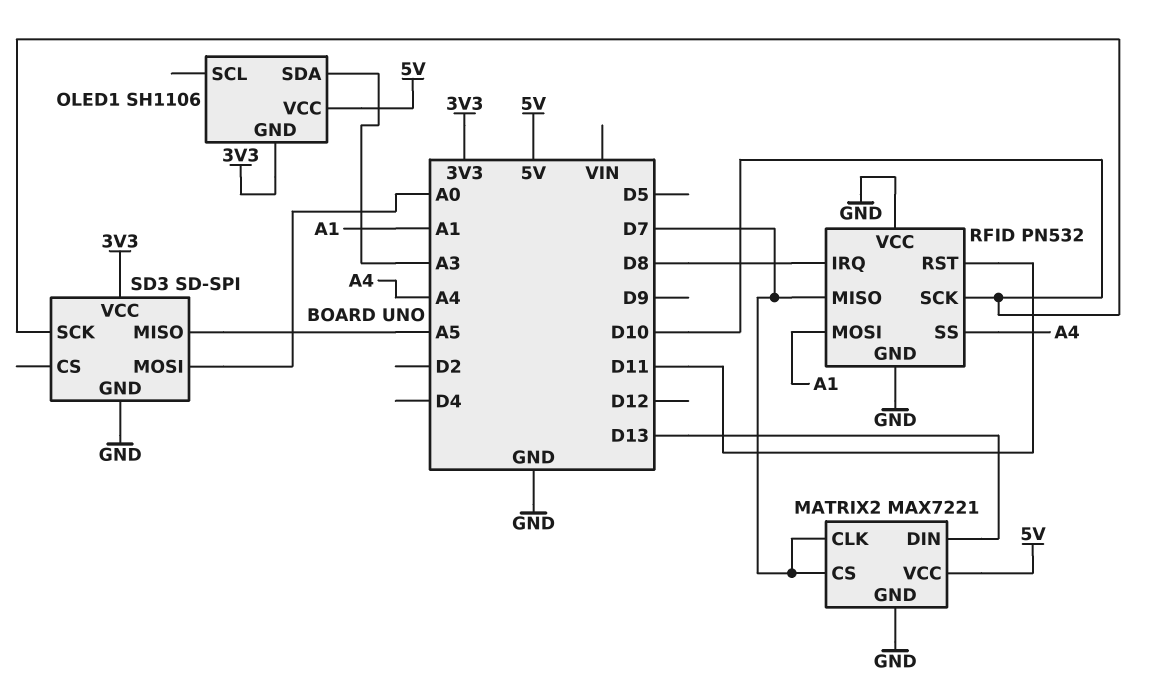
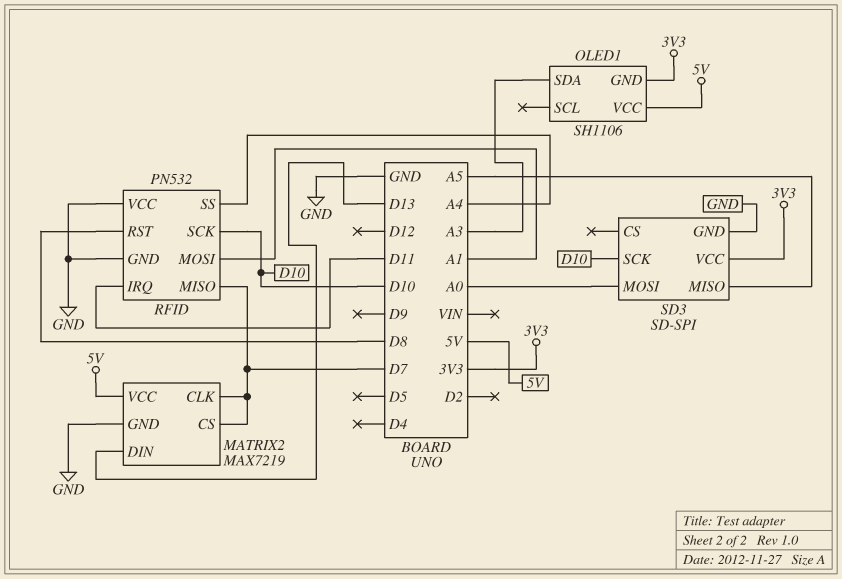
MATRIX2: MAX7221 -> MAX7219
RFID pin IRQ: D8 -> D11
RFID pin RST: D11 -> D8

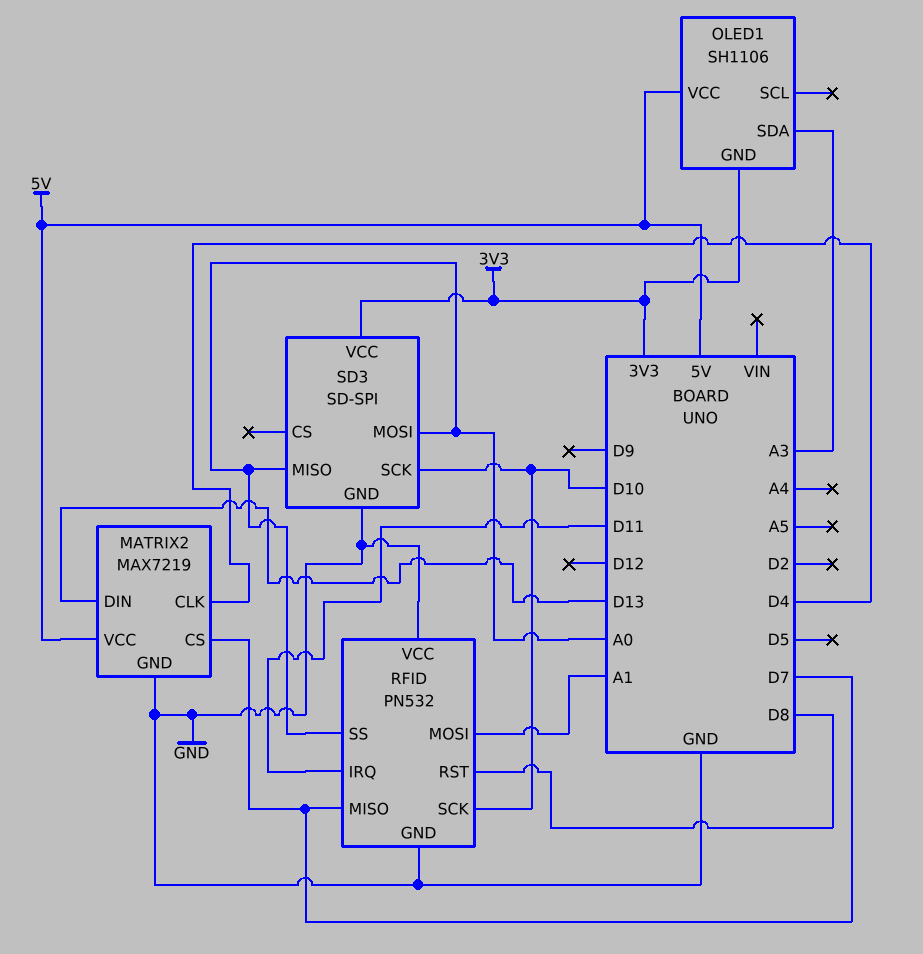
MATRIX2 pin CLK: D7 -> D4
RFID pin SS: A4 -> A0
SD3 pin MISO: A5 -> A0

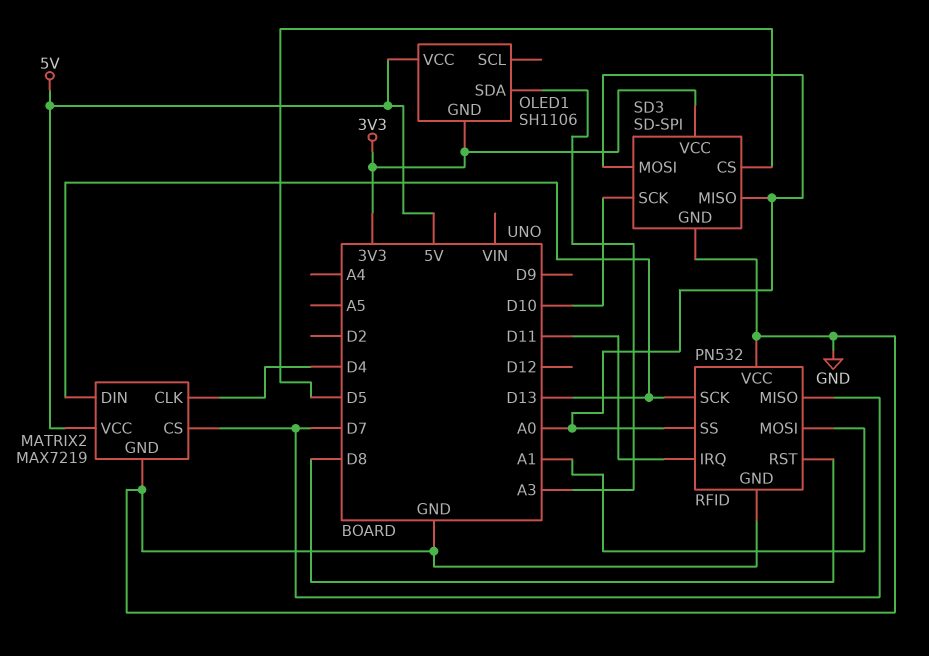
RFID pin SCK: D10 -> D13
SD3 pin CS: none -> D5

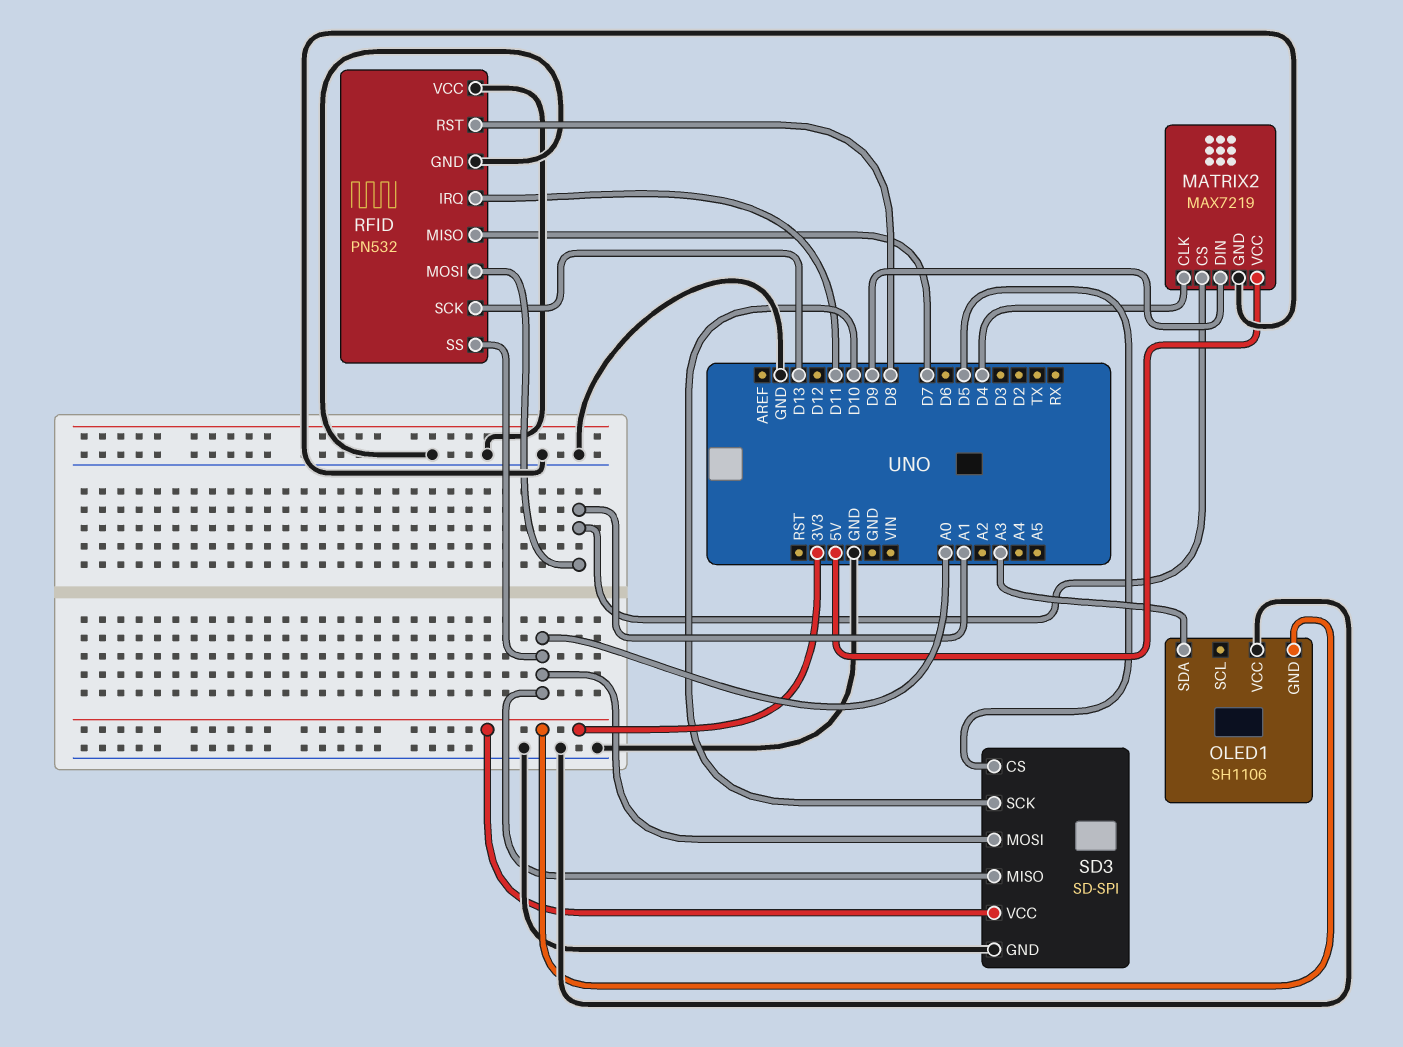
MATRIX2 pin CS: D7 -> A1
MATRIX2 pin DIN: D13 -> D9
OLED1 pin VCC: 5V -> GND

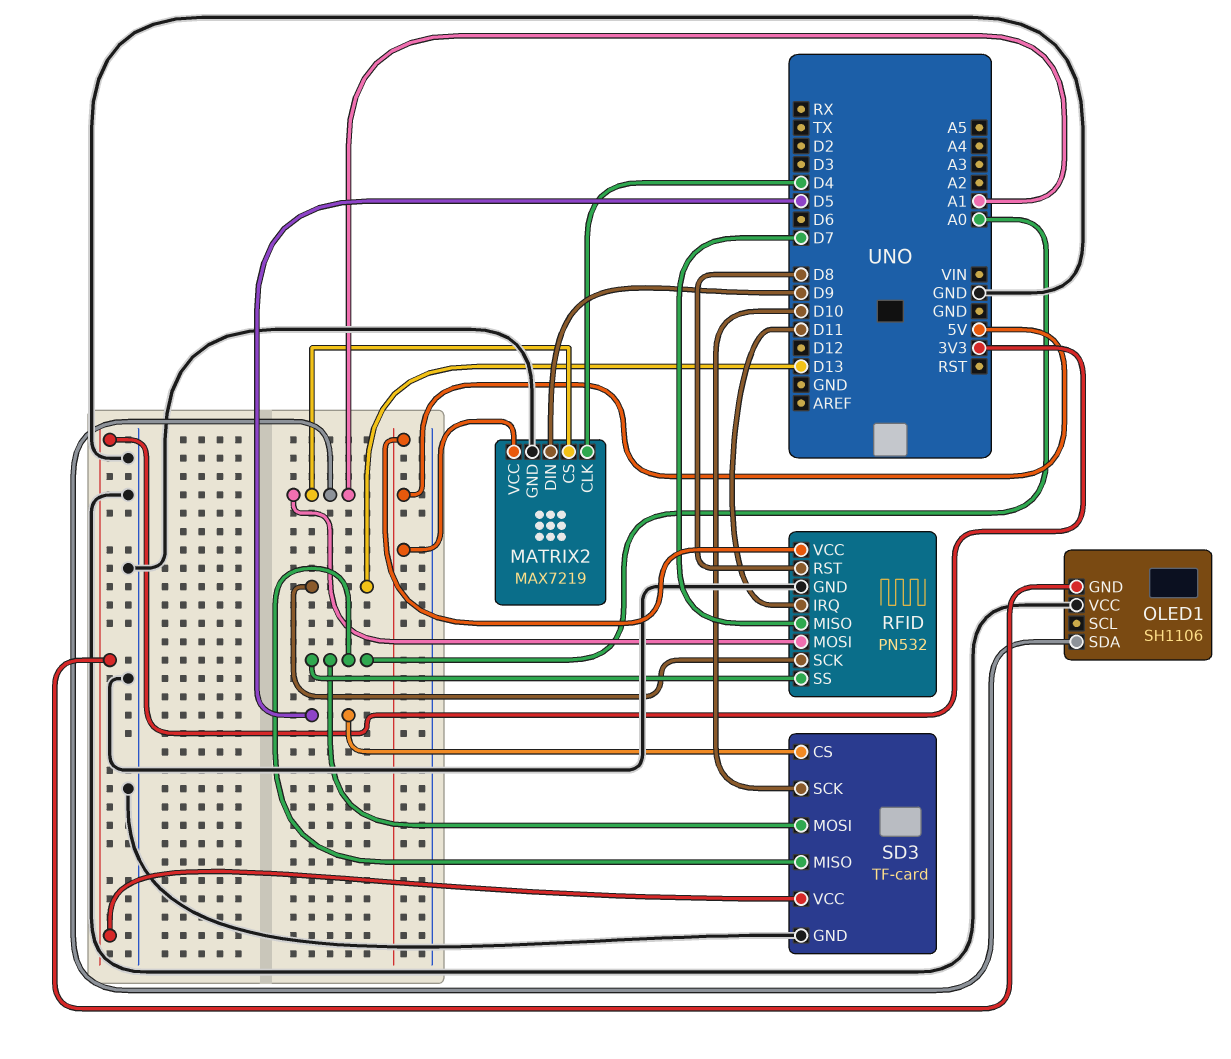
OLED1 pin SDA: A3 -> A1
RFID pin VCC: GND -> 5V
SD3: SD-SPI -> TF-card

